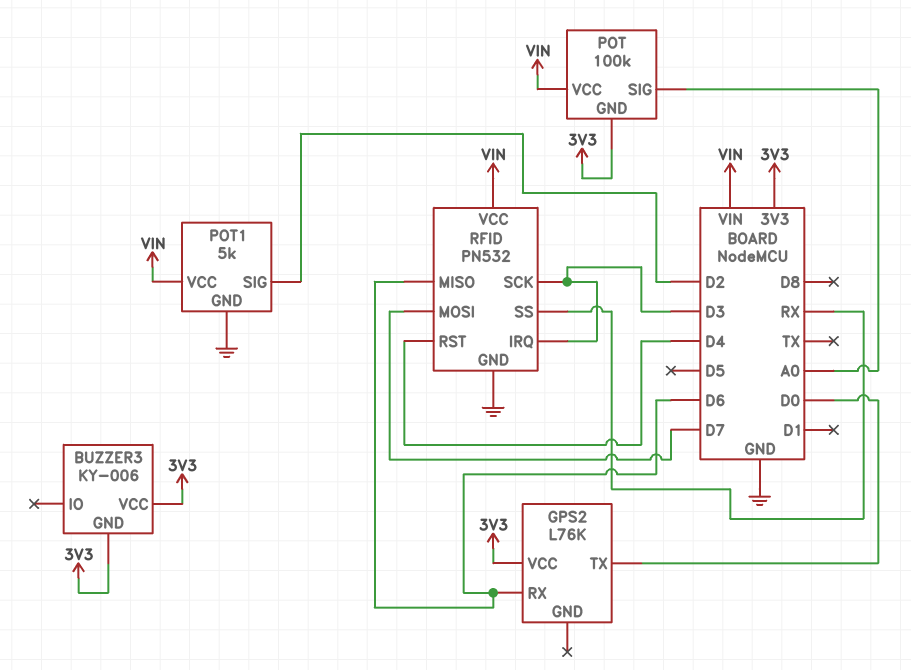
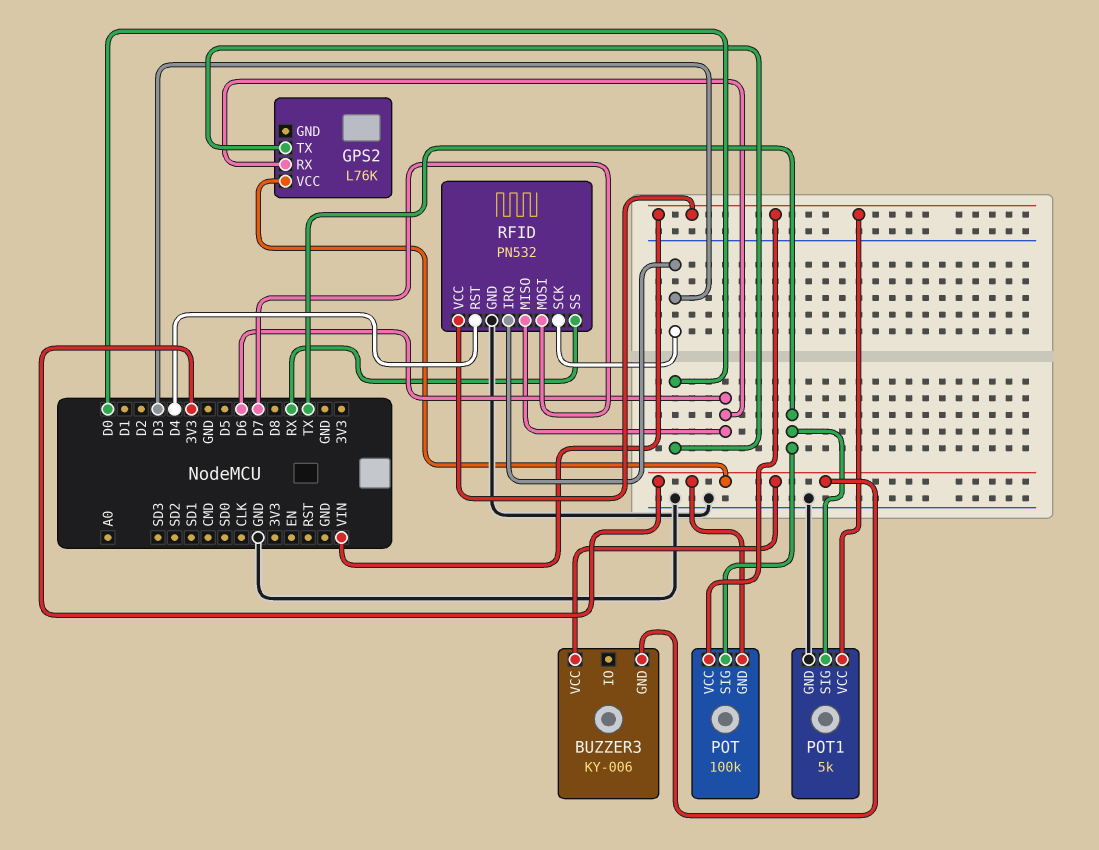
POT pin SIG: A0 -> TX
POT1 pin SIG: D2 -> TX

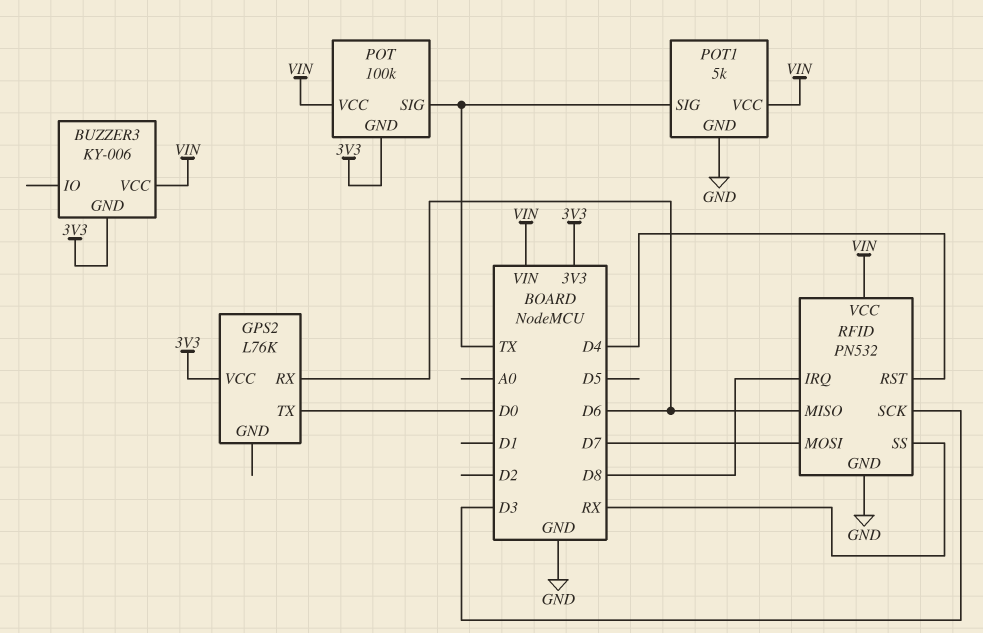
BUZZER3 pin VCC: 3V3 -> VIN
RFID pin IRQ: D3 -> D8

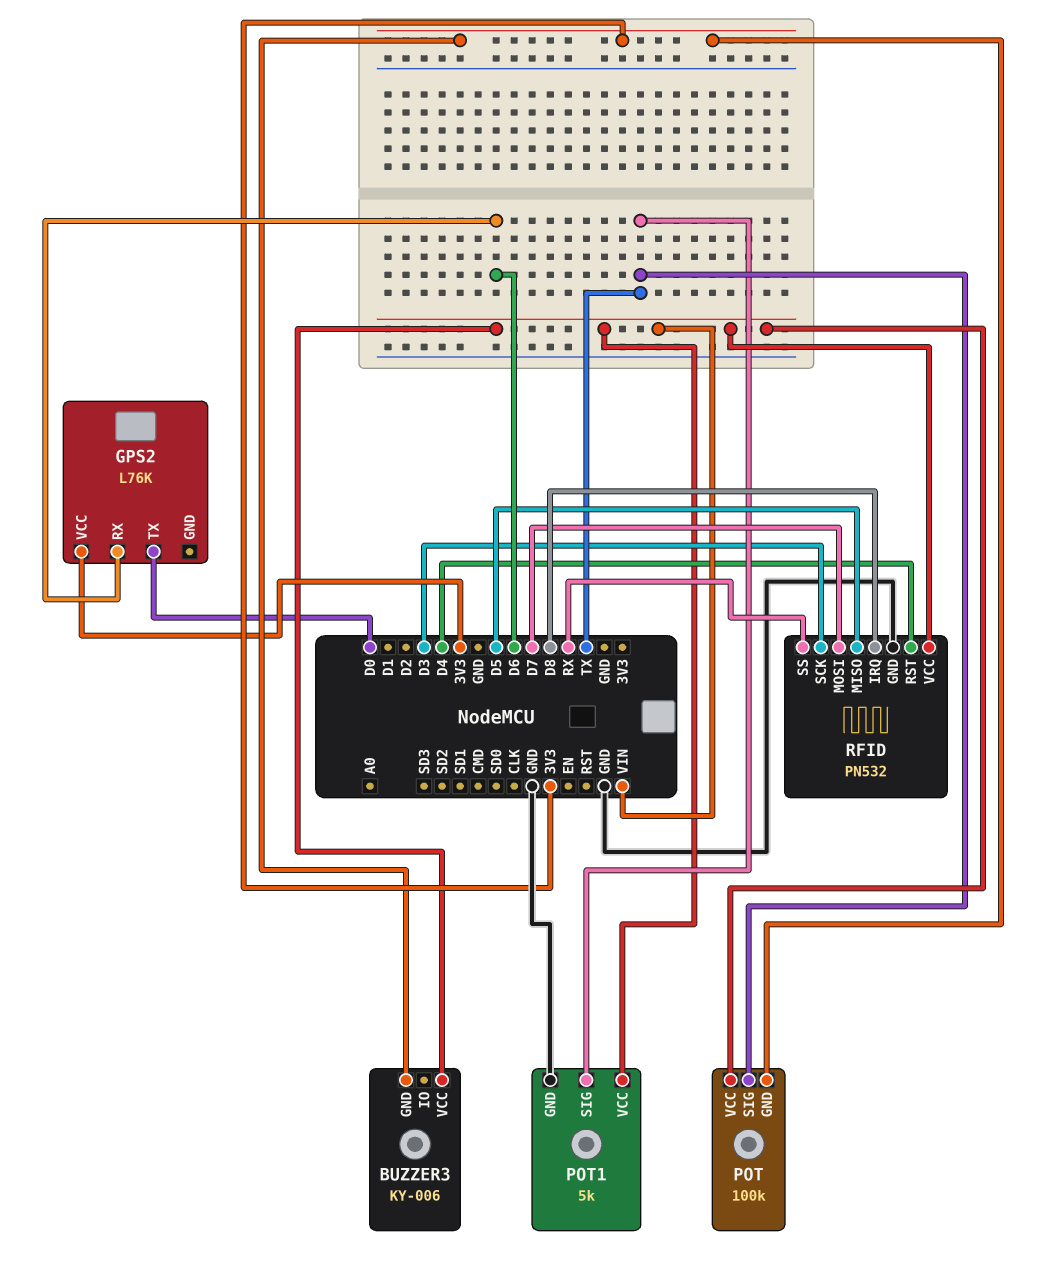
RFID pin MISO: D6 -> D5

